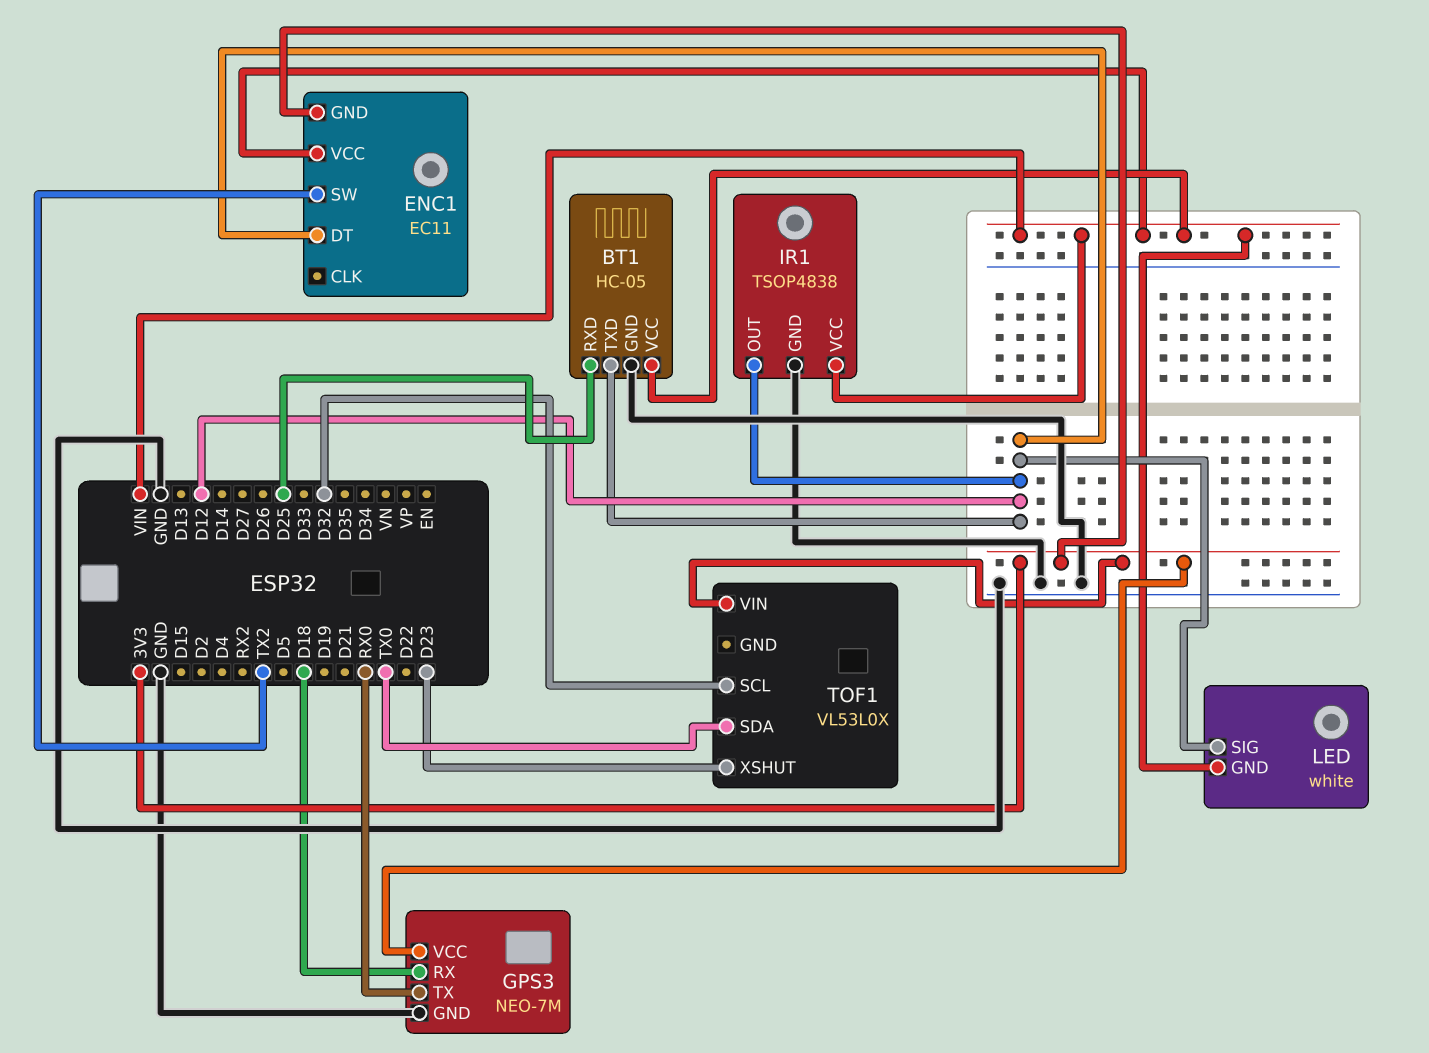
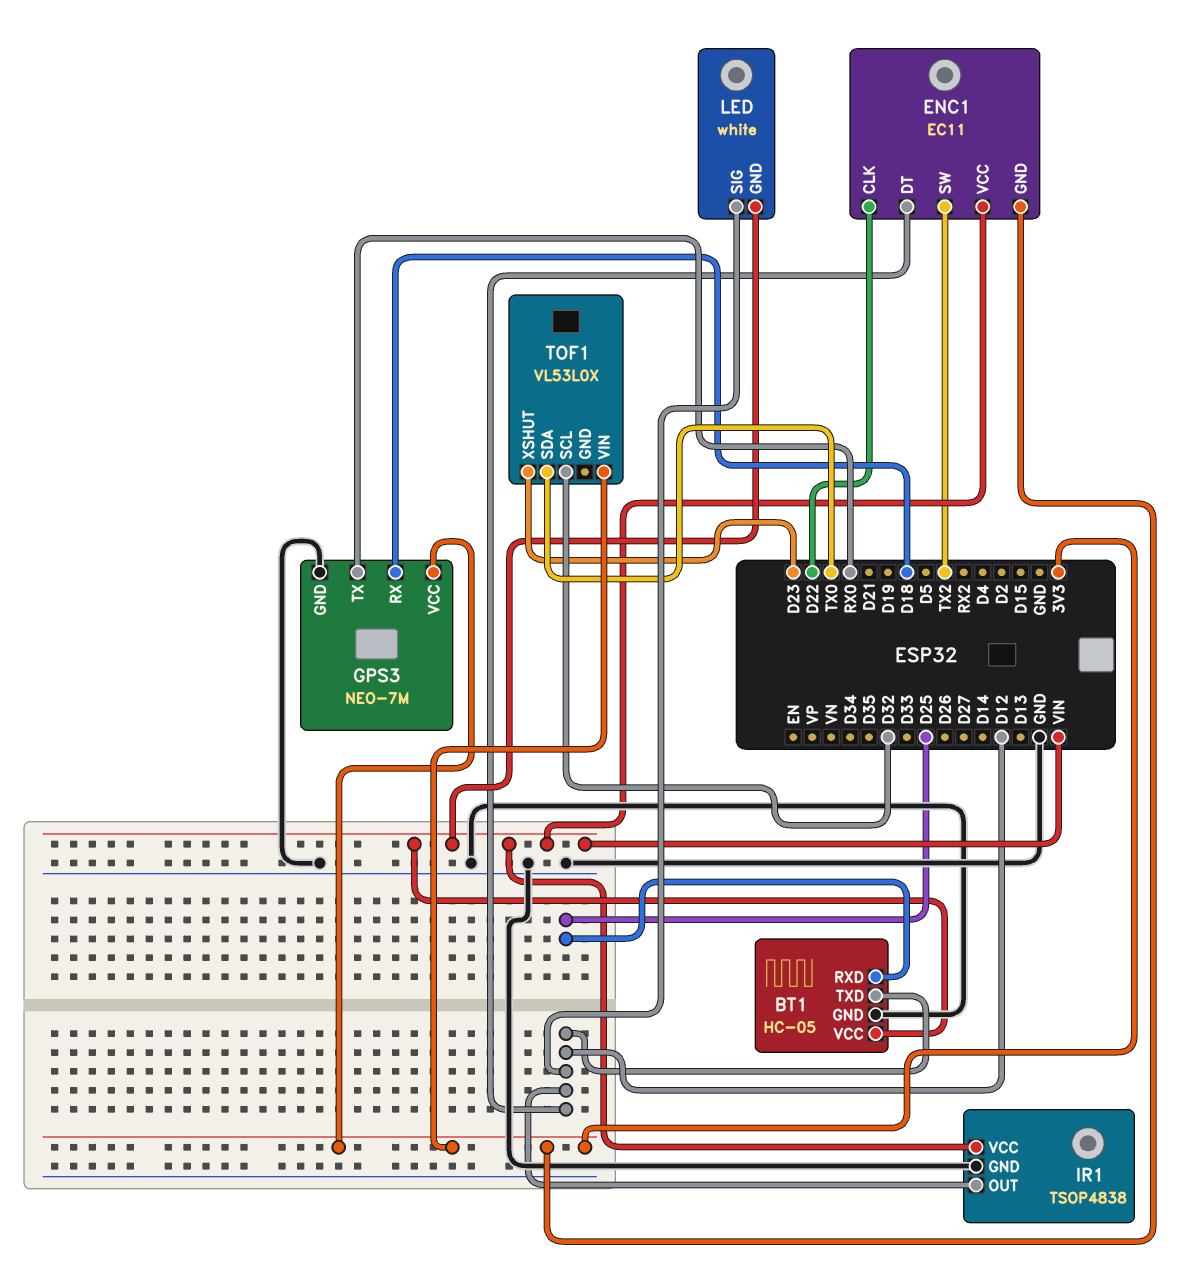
ENC1 pin CLK: none -> D22

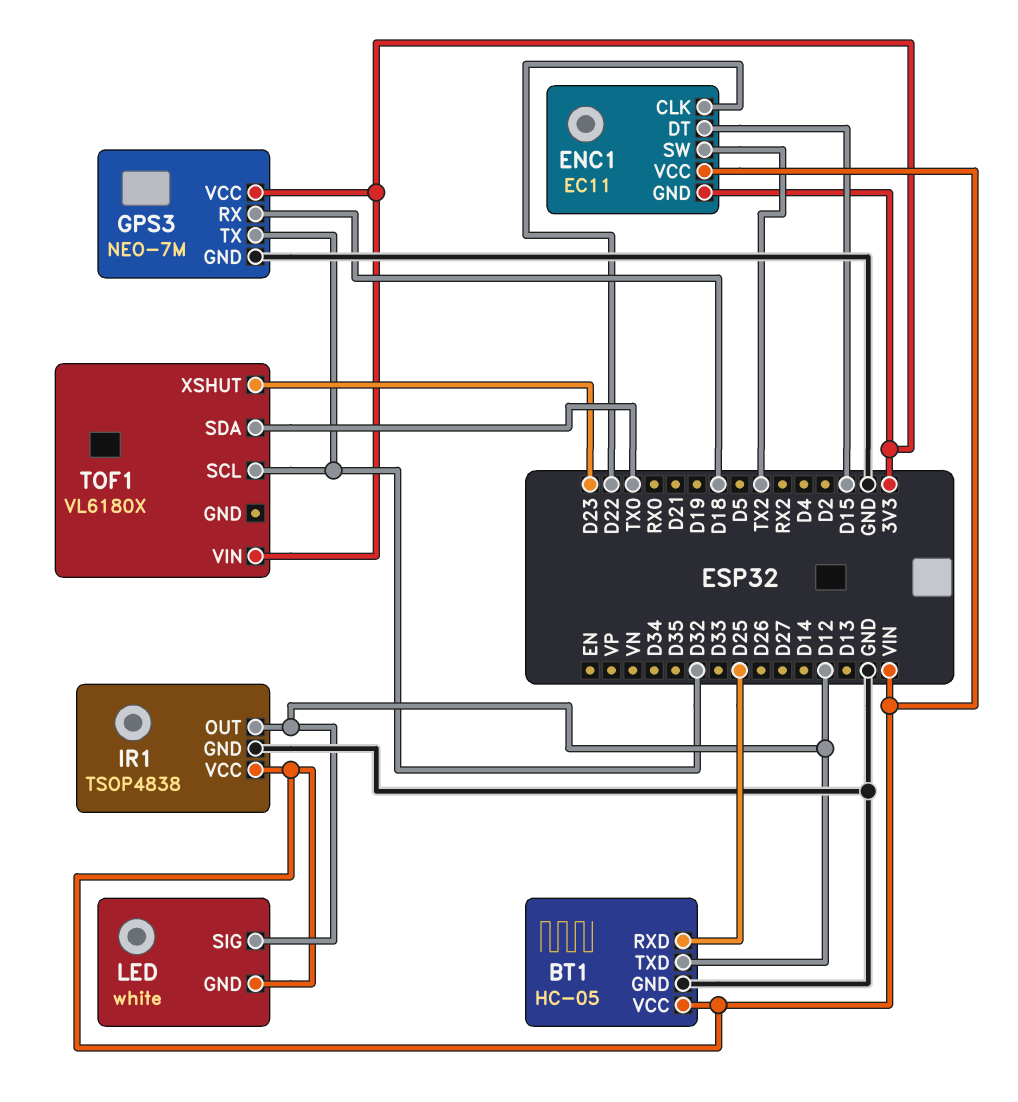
ENC1 pin DT: D12 -> D15
GPS3 pin TX: RX0 -> D32
TOF1: VL53L0X -> VL6180X

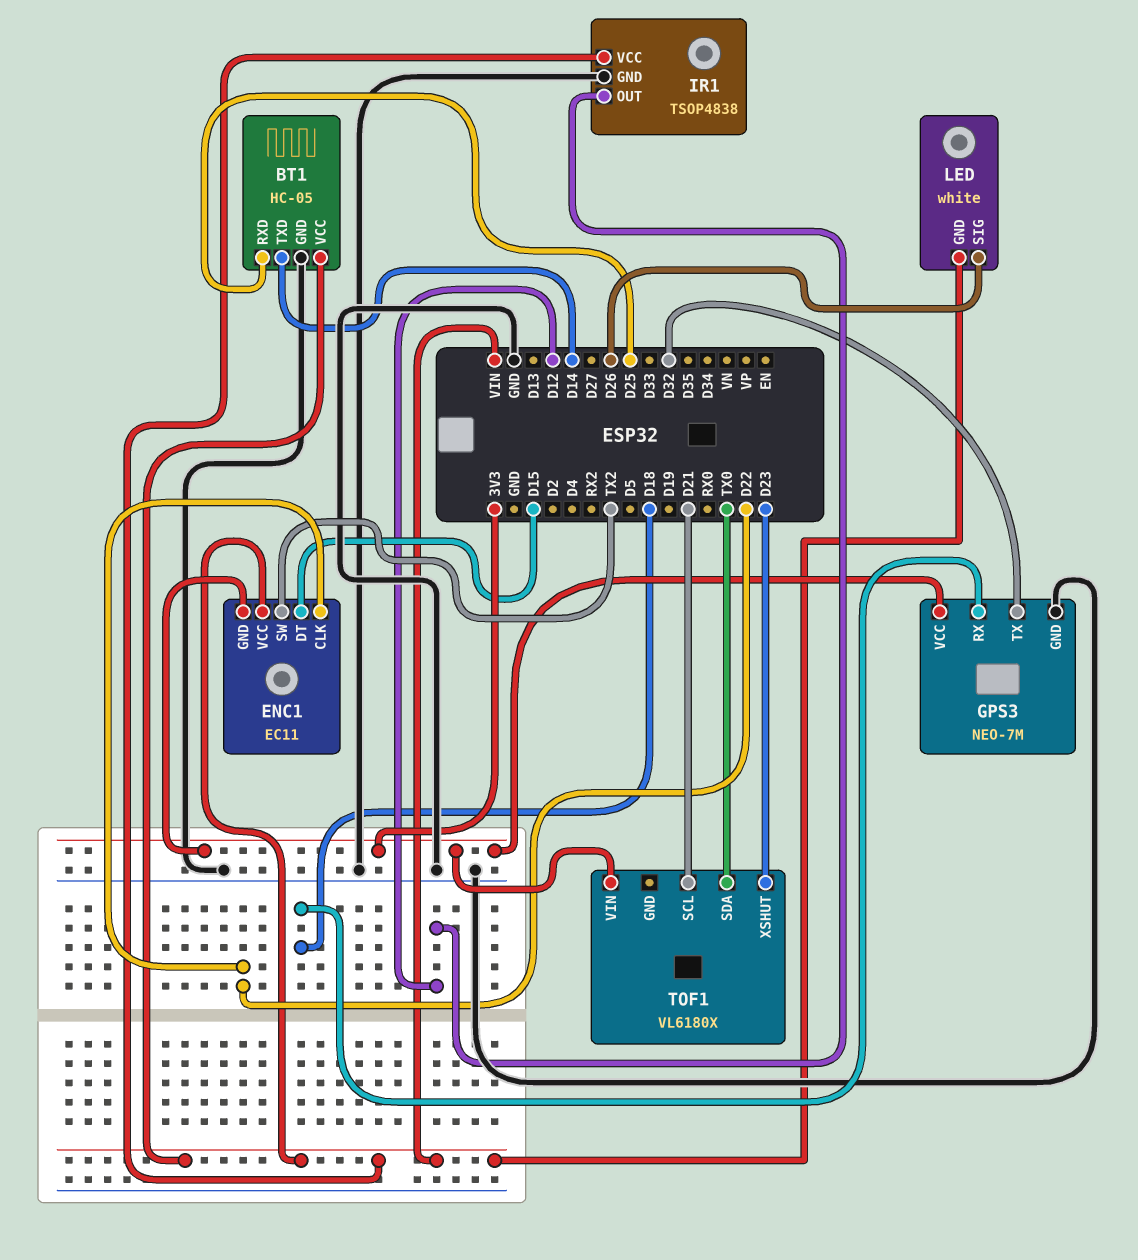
BT1 pin TXD: D12 -> D14
LED pin SIG: D12 -> D26
TOF1 pin SCL: D32 -> D21

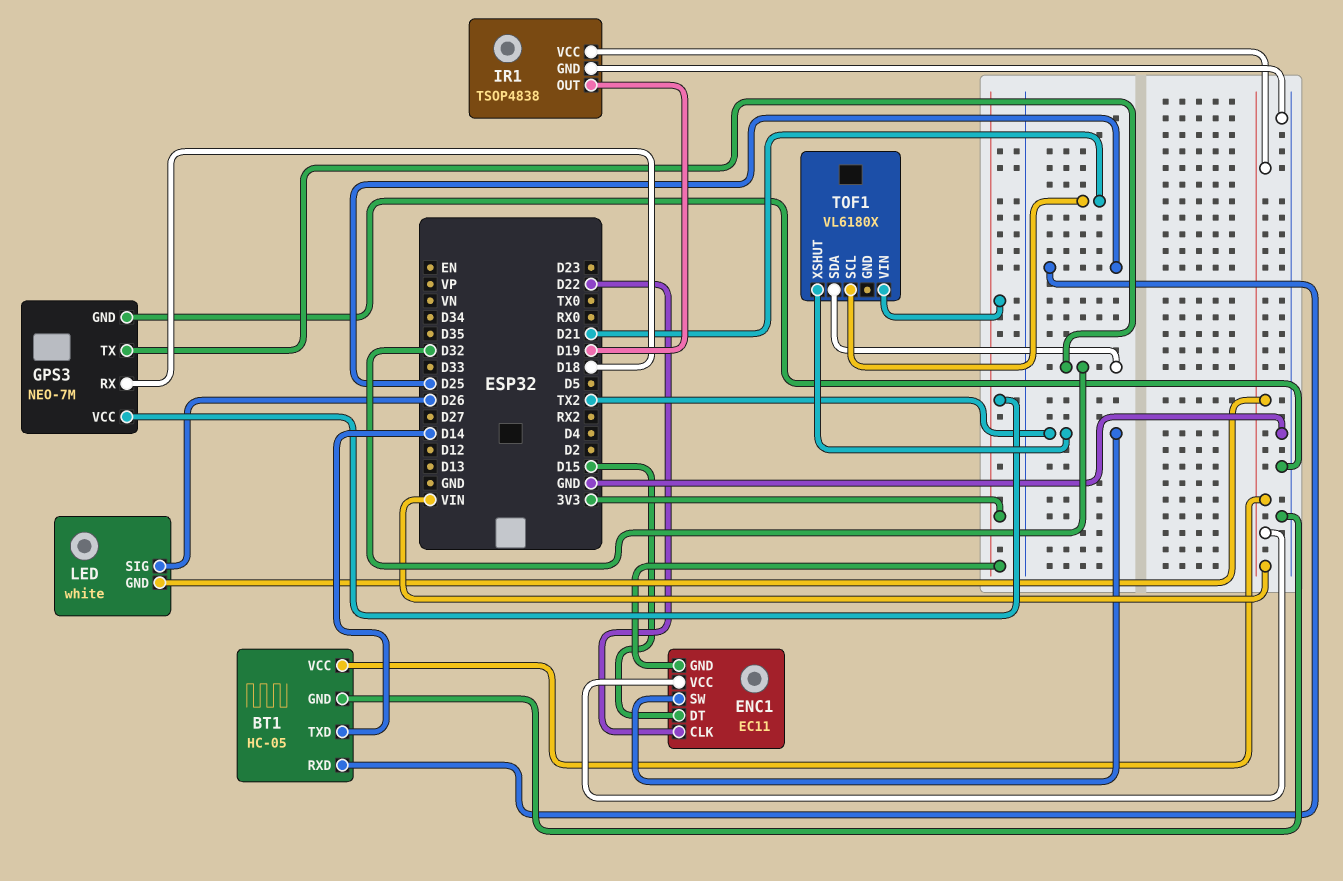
IR1 pin OUT: D12 -> D19
TOF1 pin SDA: TX0 -> D32
TOF1 pin XSHUT: D23 -> TX2

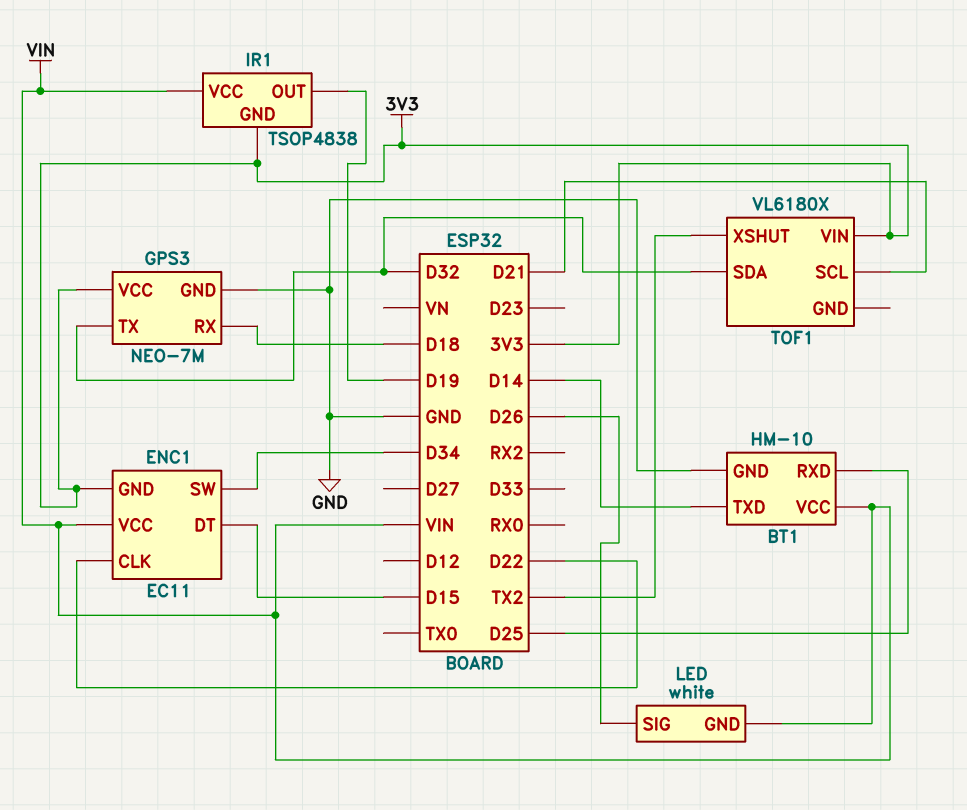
BT1: HC-05 -> HM-10
ENC1 pin SW: TX2 -> D34
IR1 pin GND: GND -> 3V3

